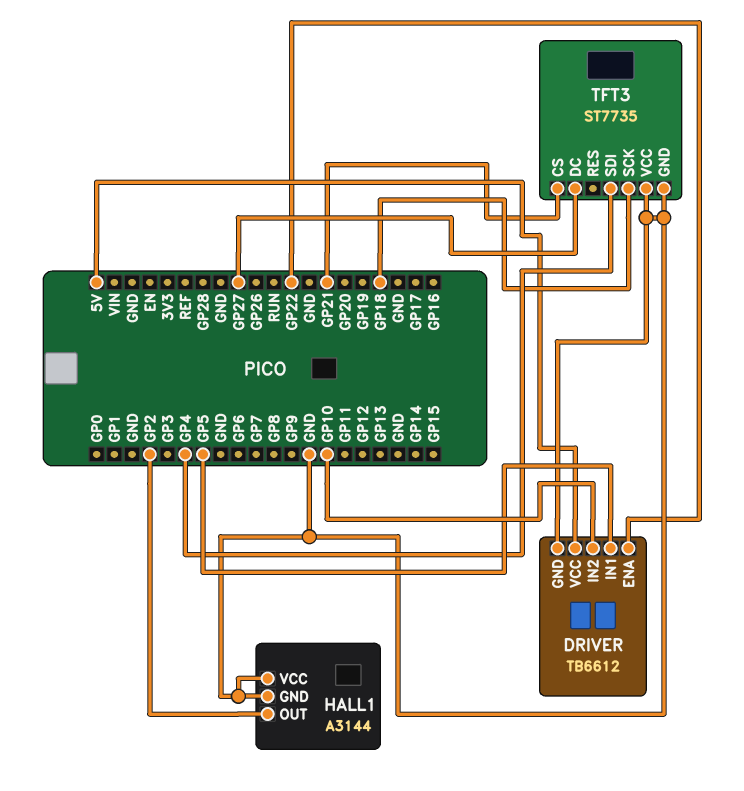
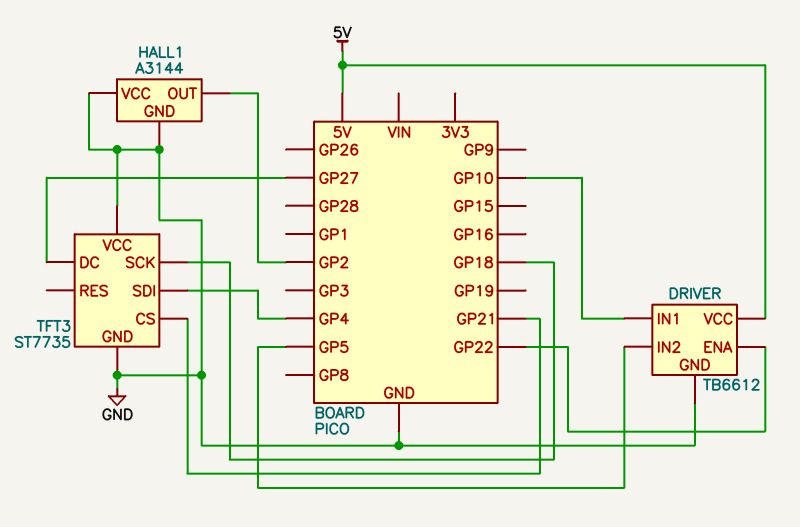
DRIVER pin IN1: GP5 -> GP10
DRIVER pin IN2: GP10 -> GP5

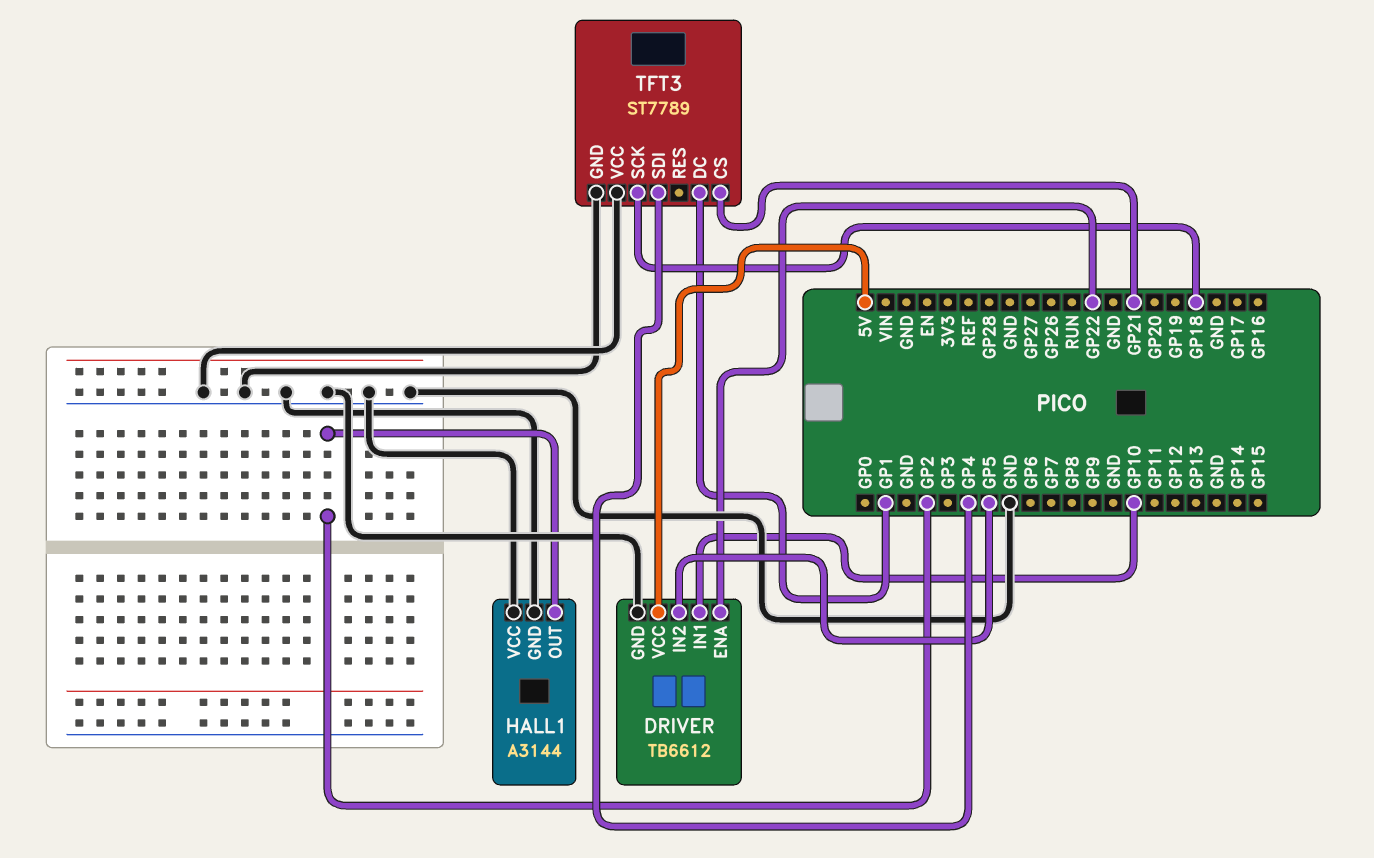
TFT3: ST7735 -> ST7789
TFT3 pin DC: GP27 -> GP1

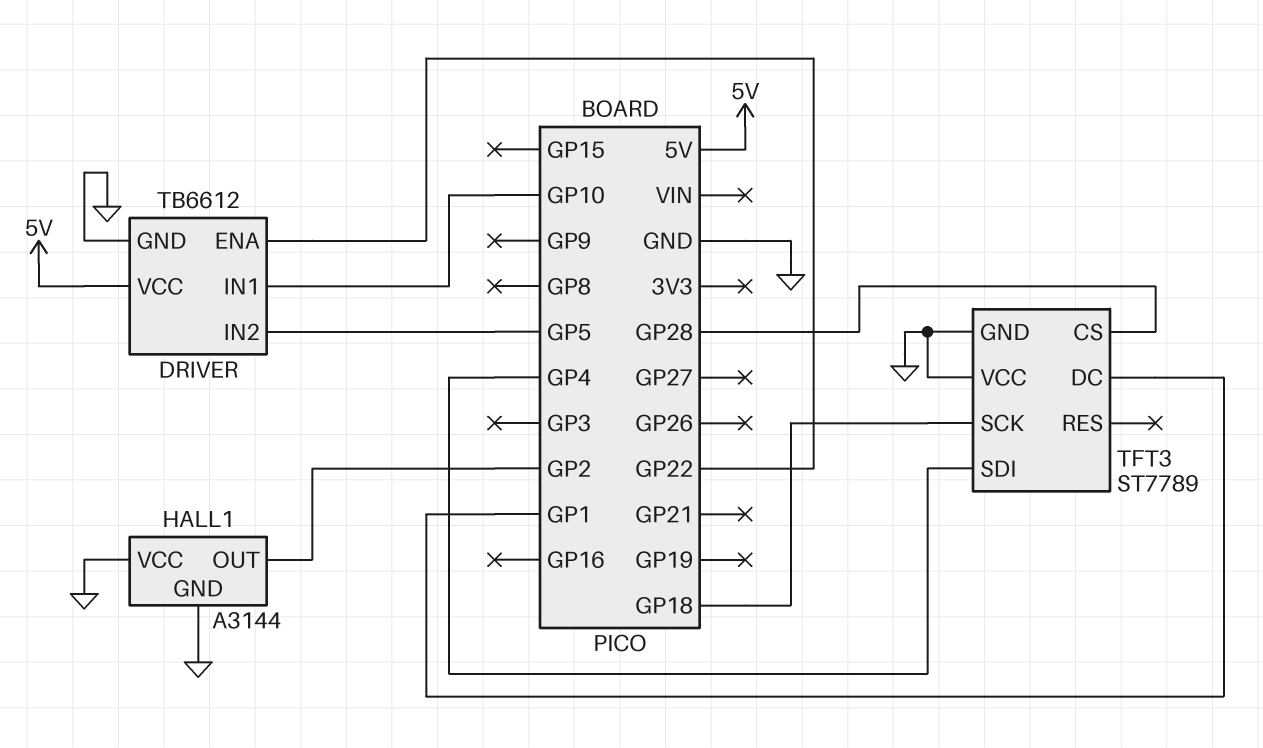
TFT3 pin CS: GP21 -> GP28

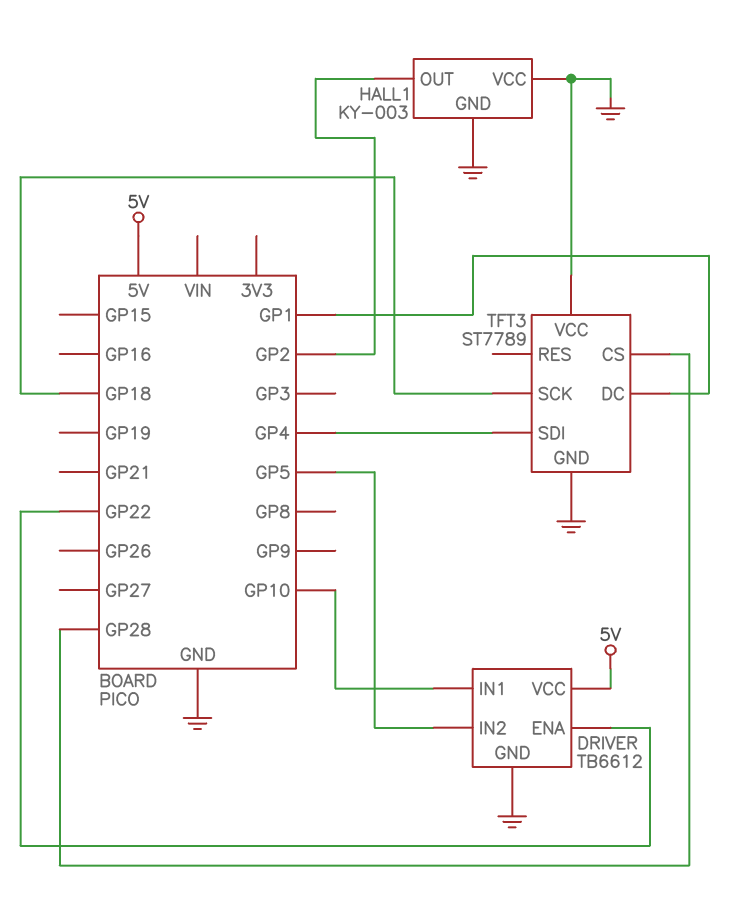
HALL1: A3144 -> KY-003

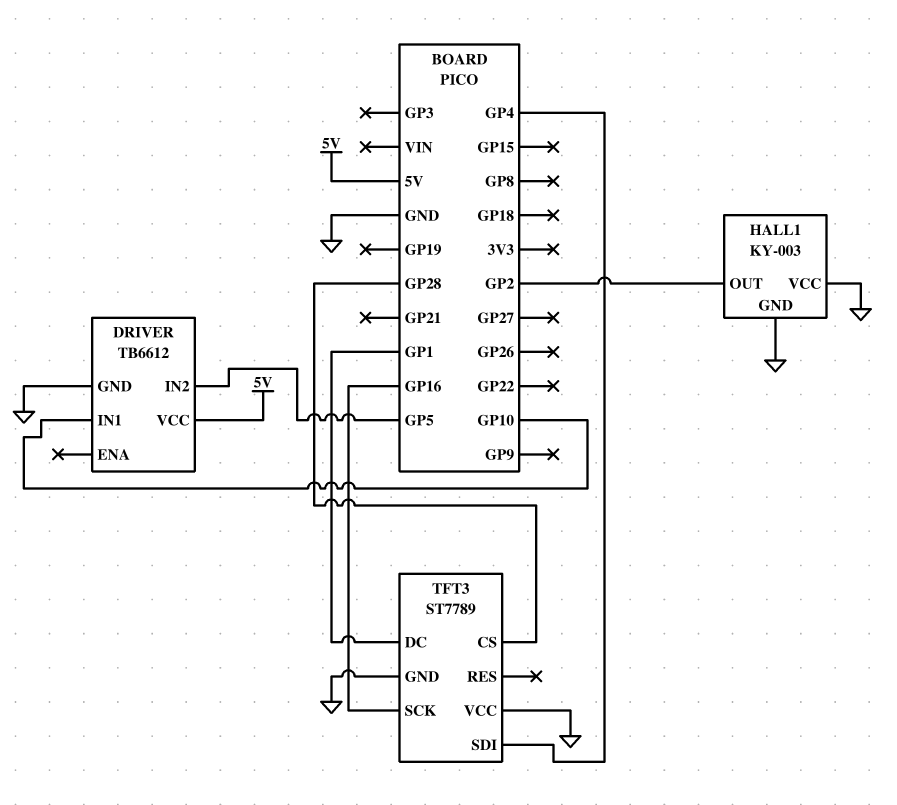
DRIVER pin ENA: GP22 -> none
TFT3 pin SCK: GP18 -> GP16

